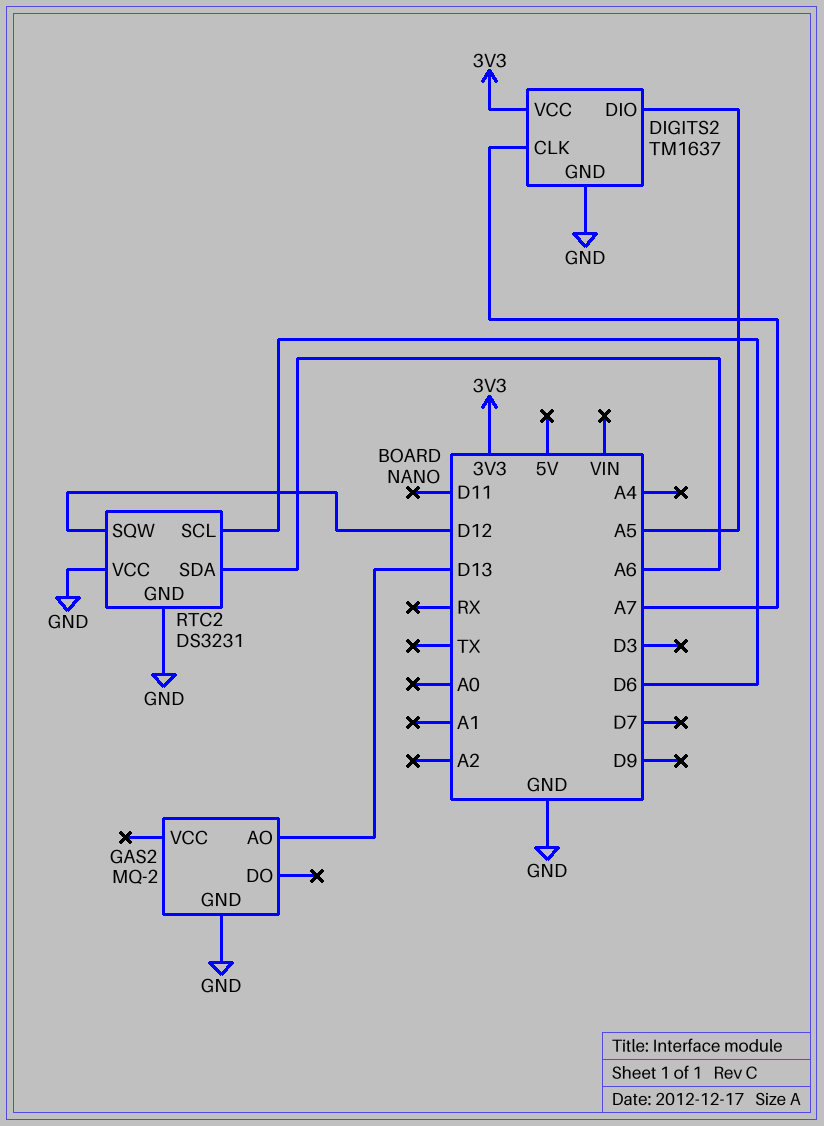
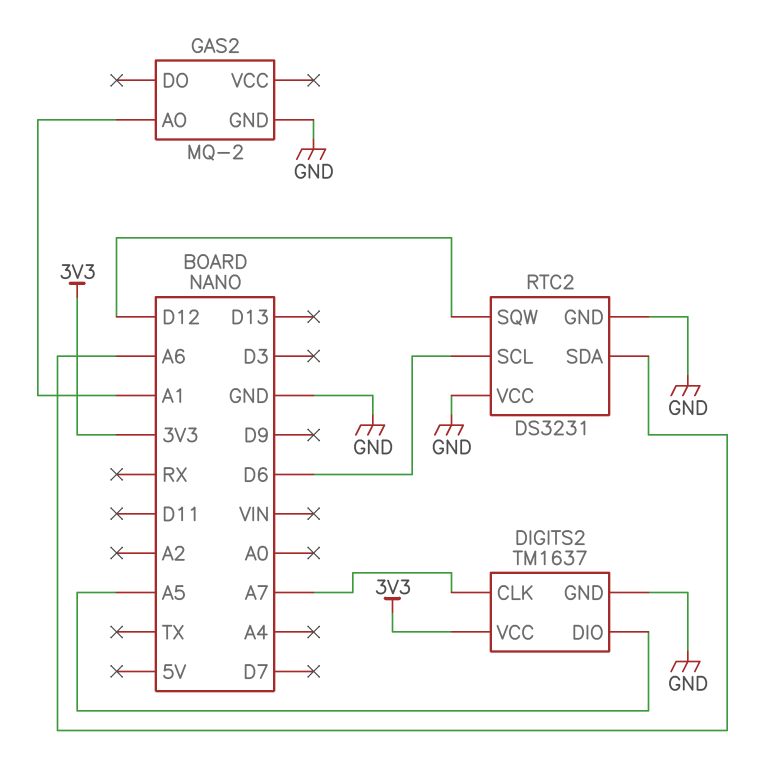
GAS2 pin AO: D13 -> A1

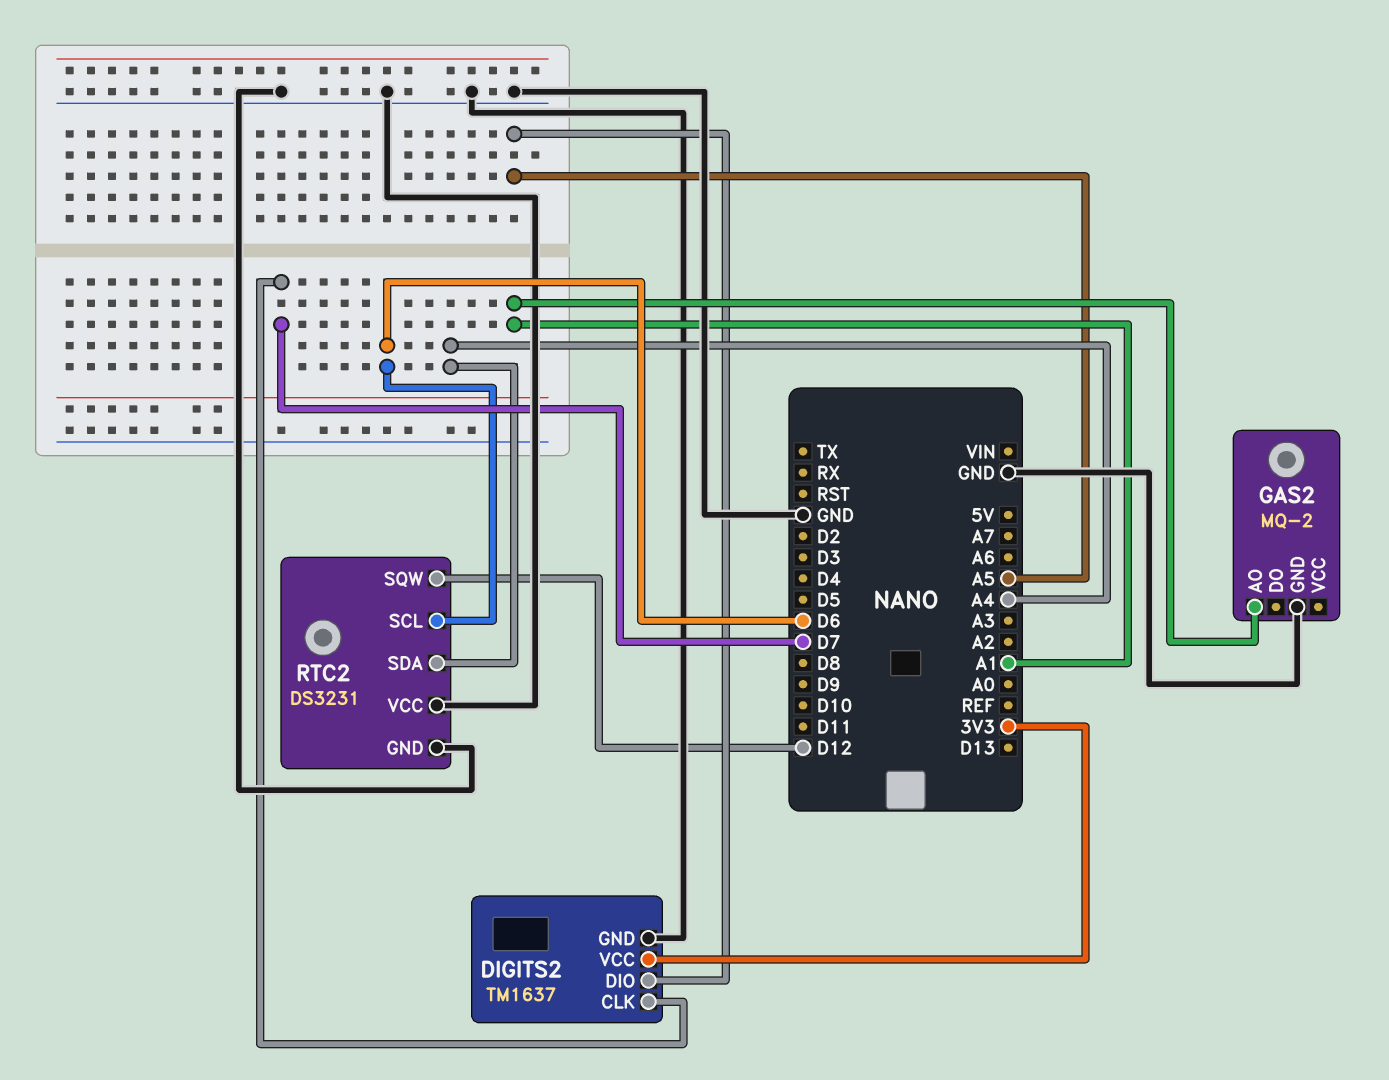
DIGITS2 pin CLK: A7 -> D7
RTC2 pin SDA: A6 -> A4

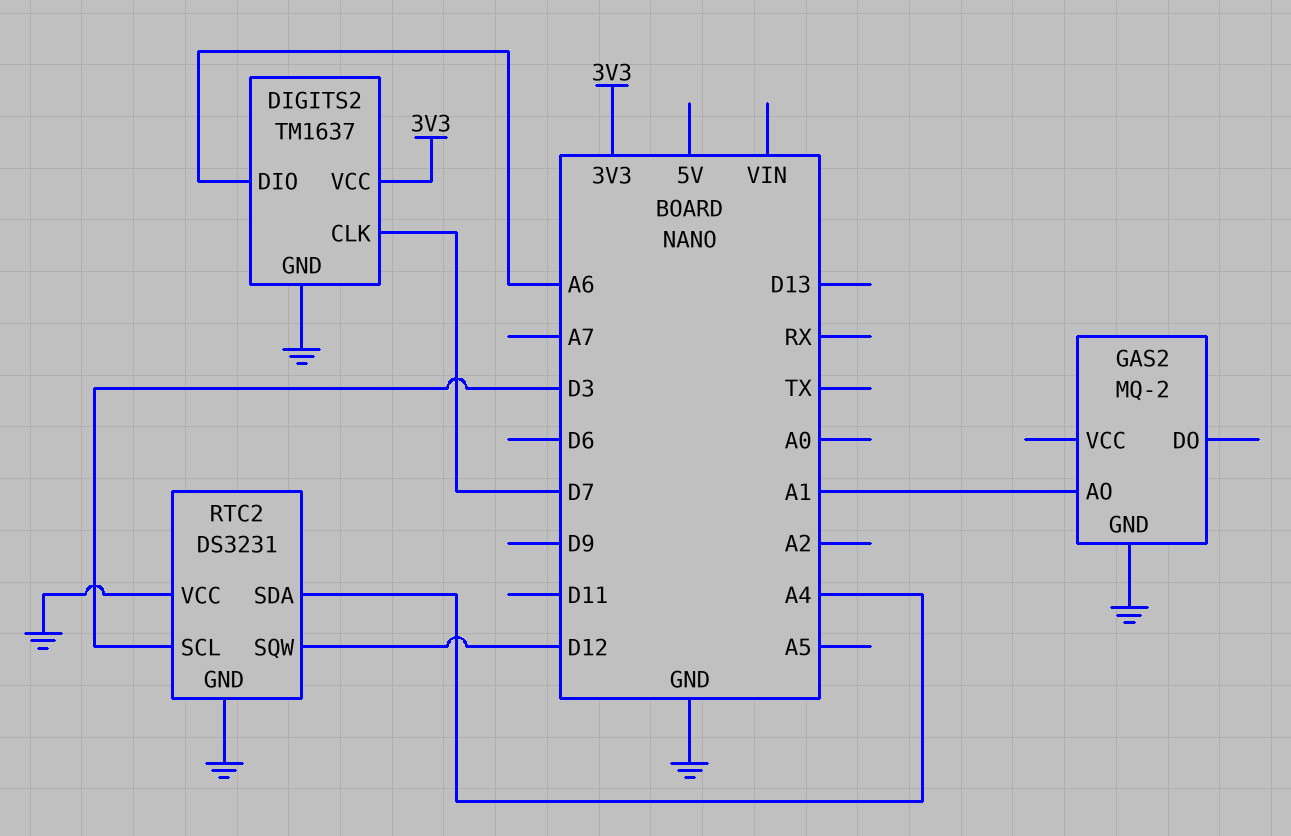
DIGITS2 pin DIO: A5 -> A6
RTC2 pin SCL: D6 -> D3

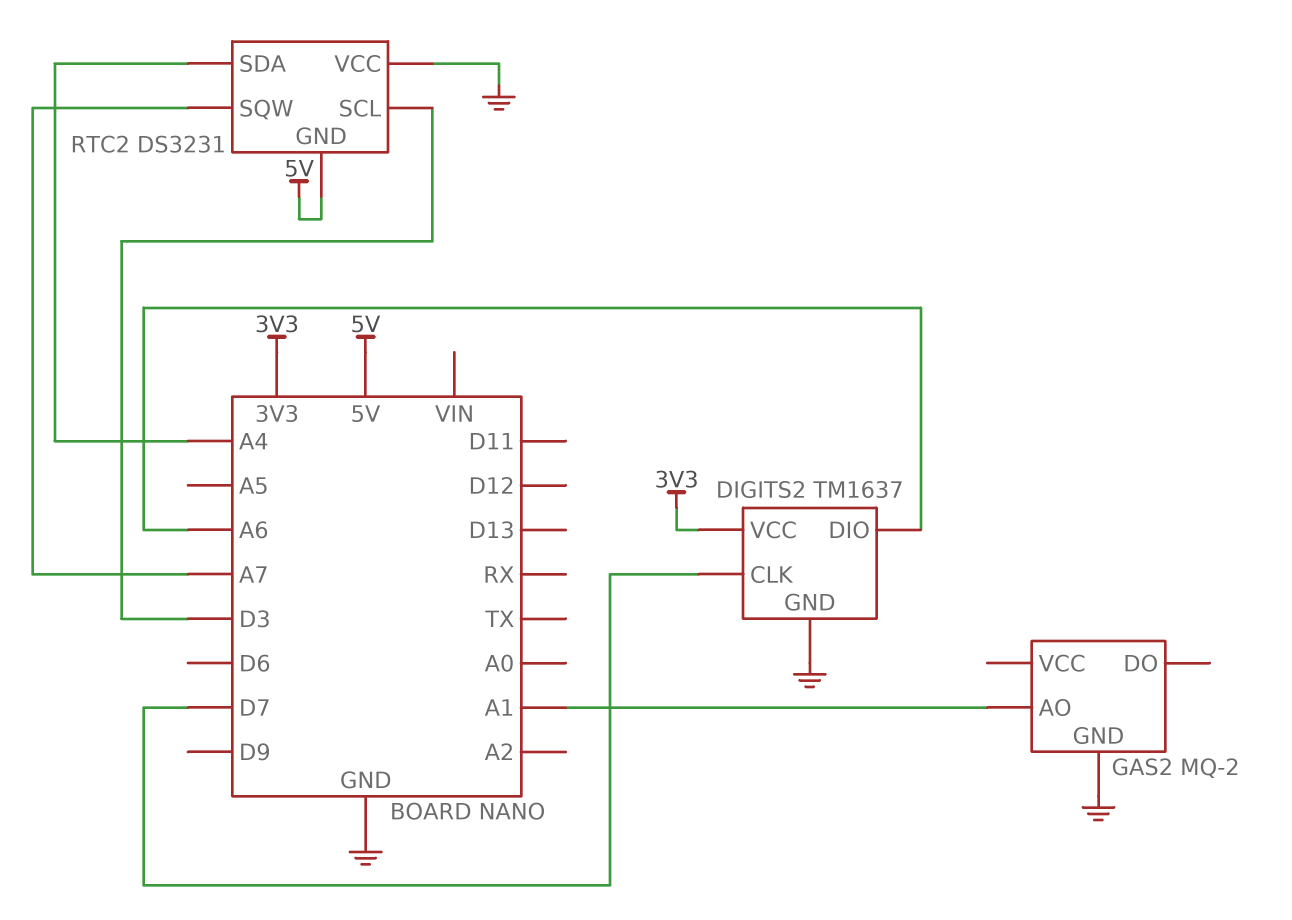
RTC2 pin GND: GND -> 5V
RTC2 pin SQW: D12 -> A7

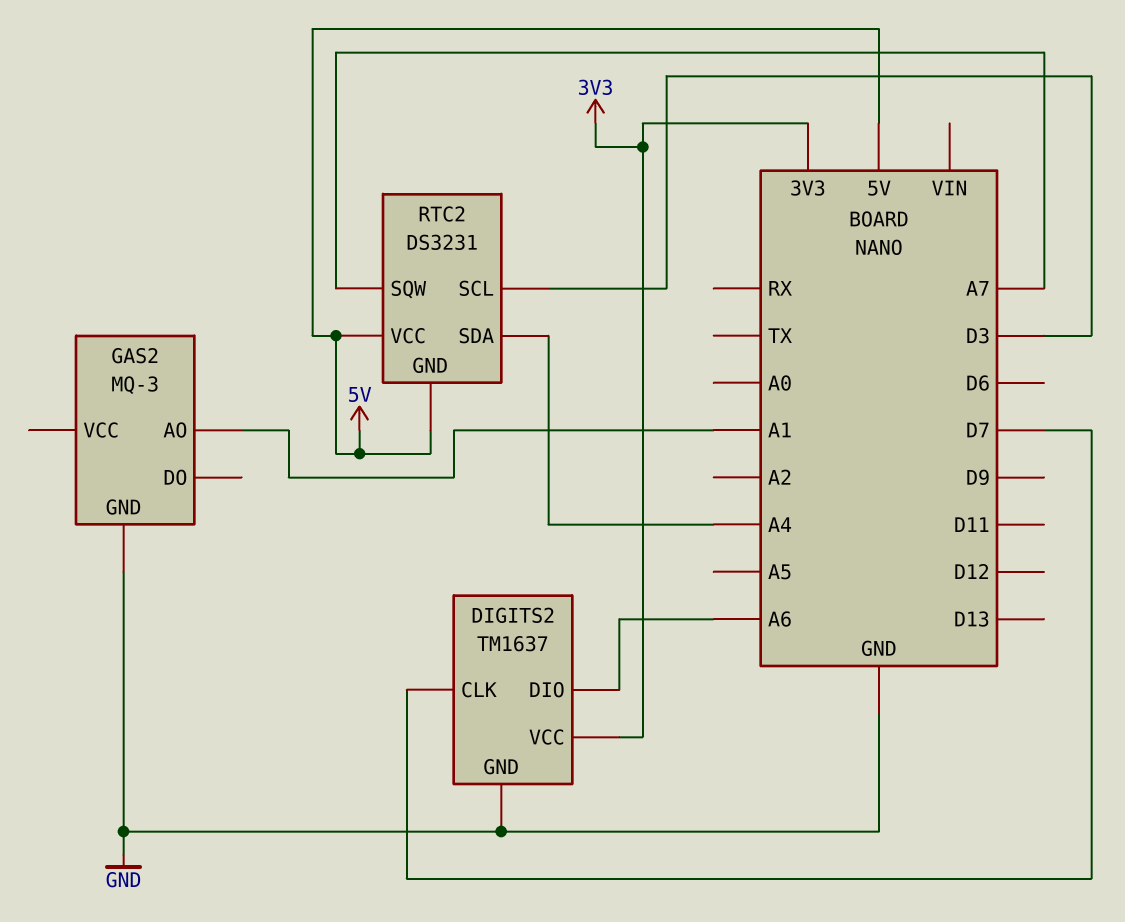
GAS2: MQ-2 -> MQ-3
RTC2 pin VCC: GND -> 5V

